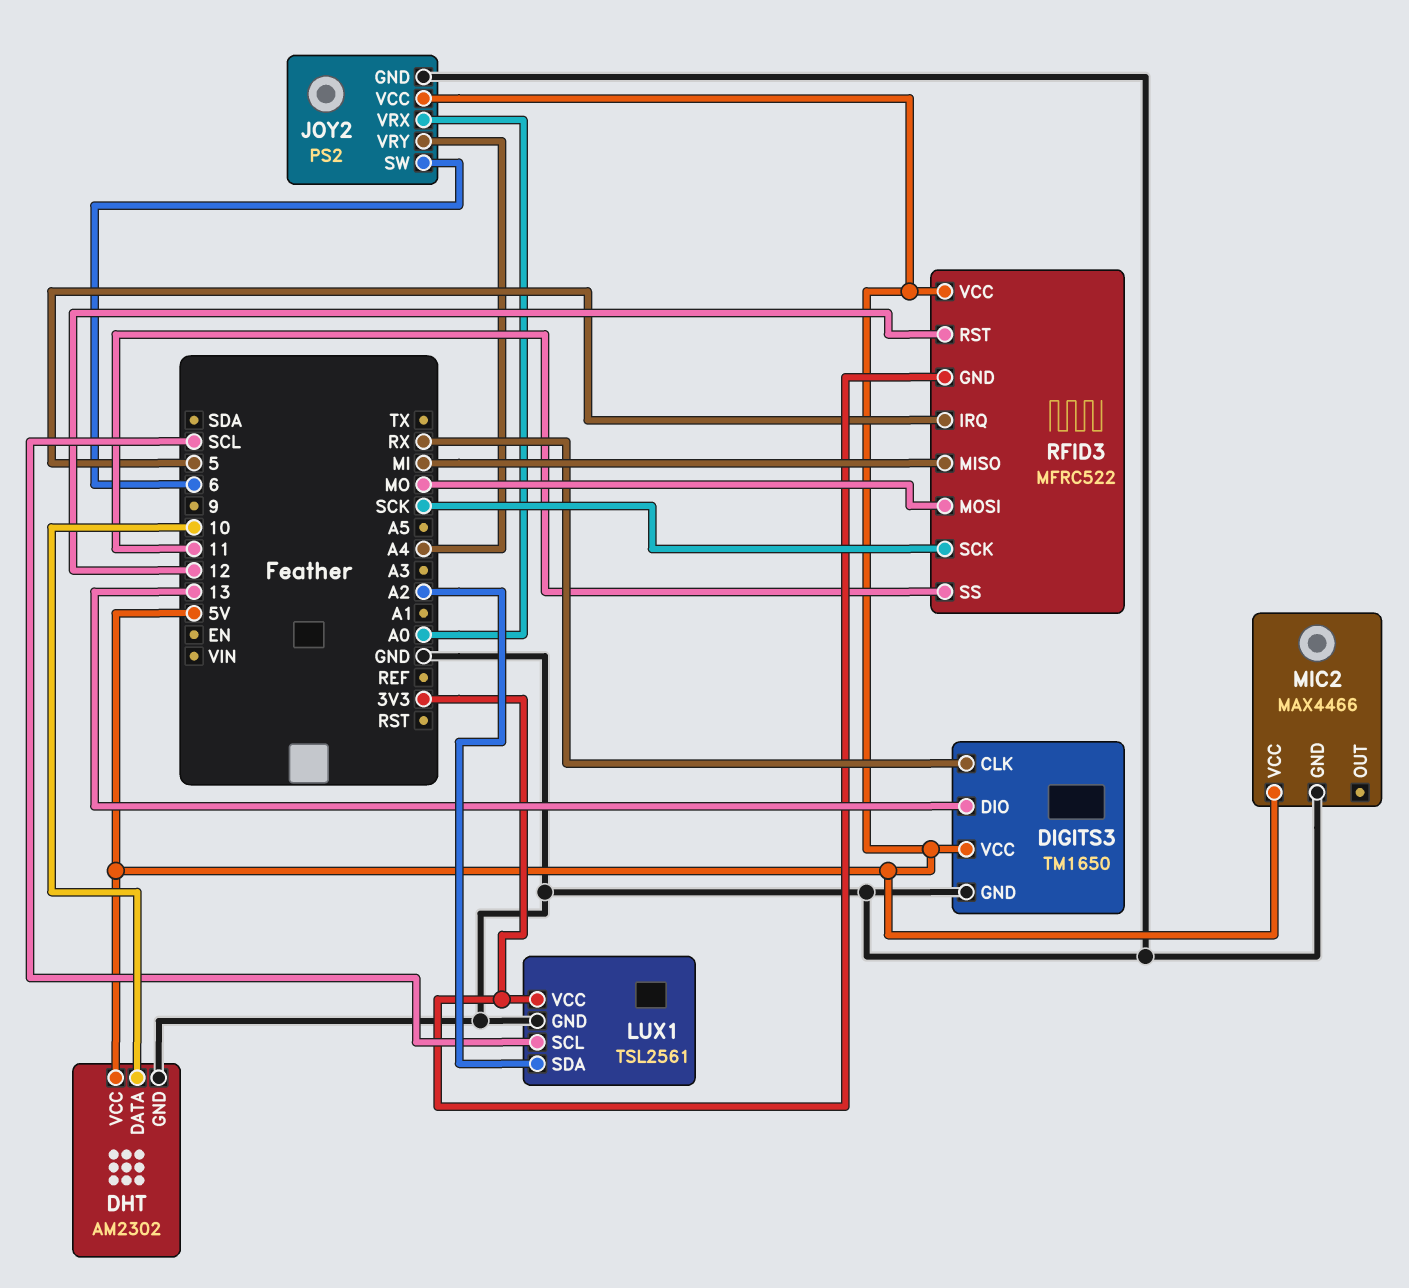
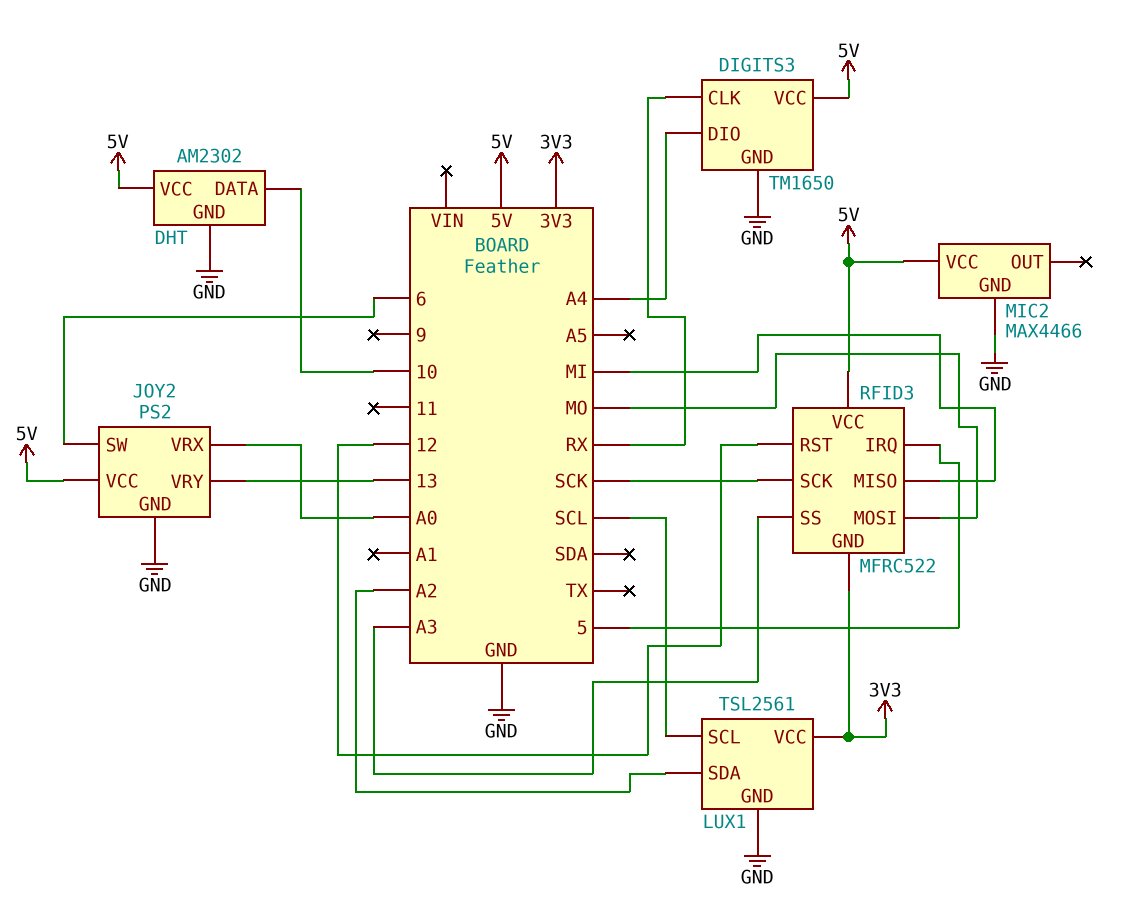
DIGITS3 pin DIO: 13 -> A4
JOY2 pin VRY: A4 -> 13
RFID3 pin SS: 11 -> A3

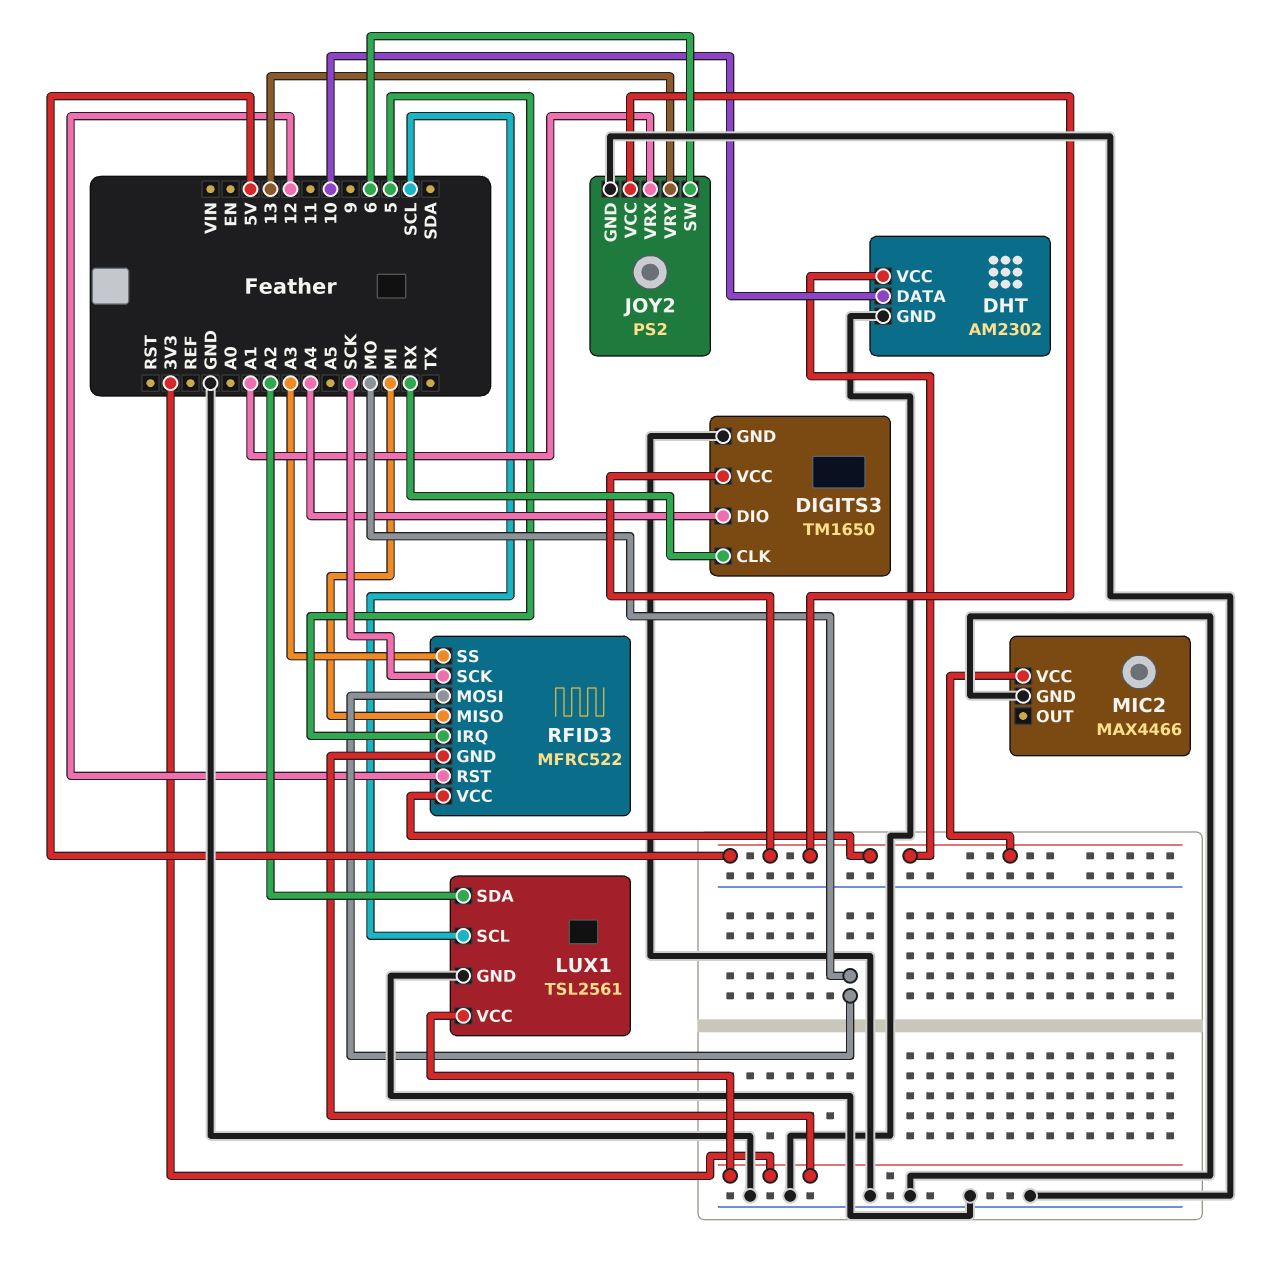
JOY2 pin VRX: A0 -> A1

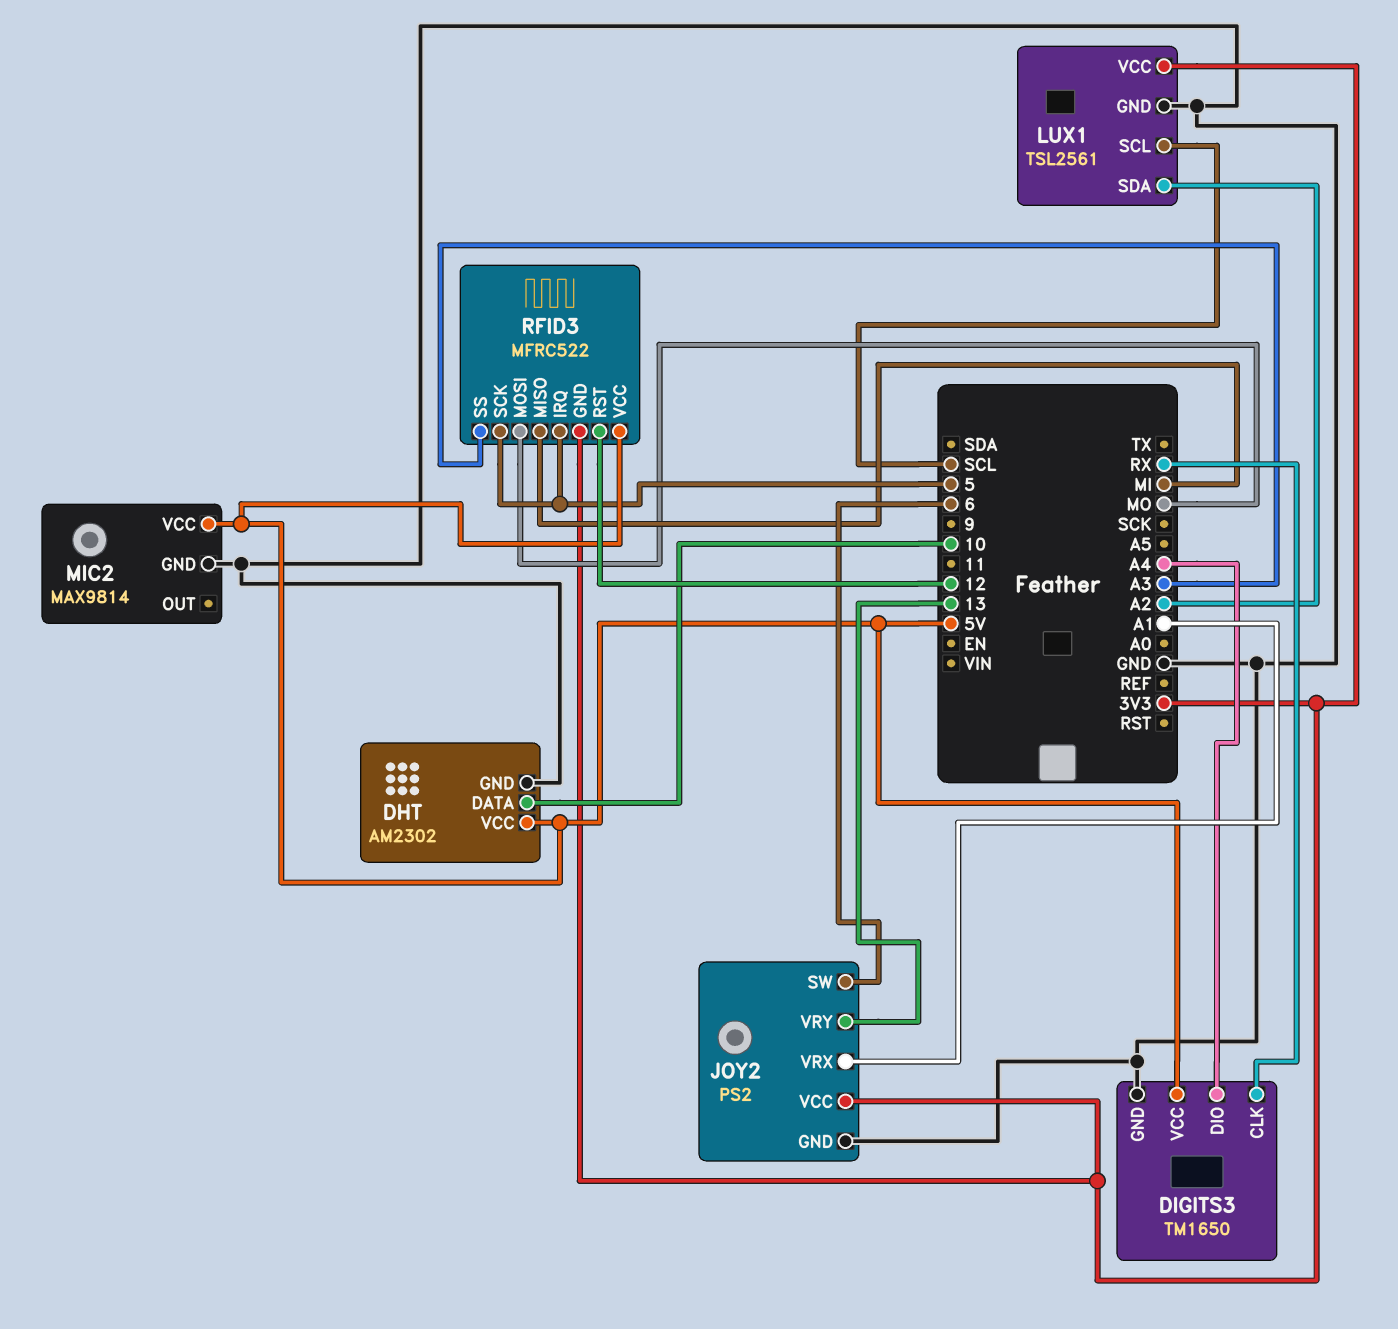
JOY2 pin VCC: 5V -> 3V3
MIC2: MAX4466 -> MAX9814
RFID3 pin SCK: SCK -> 5

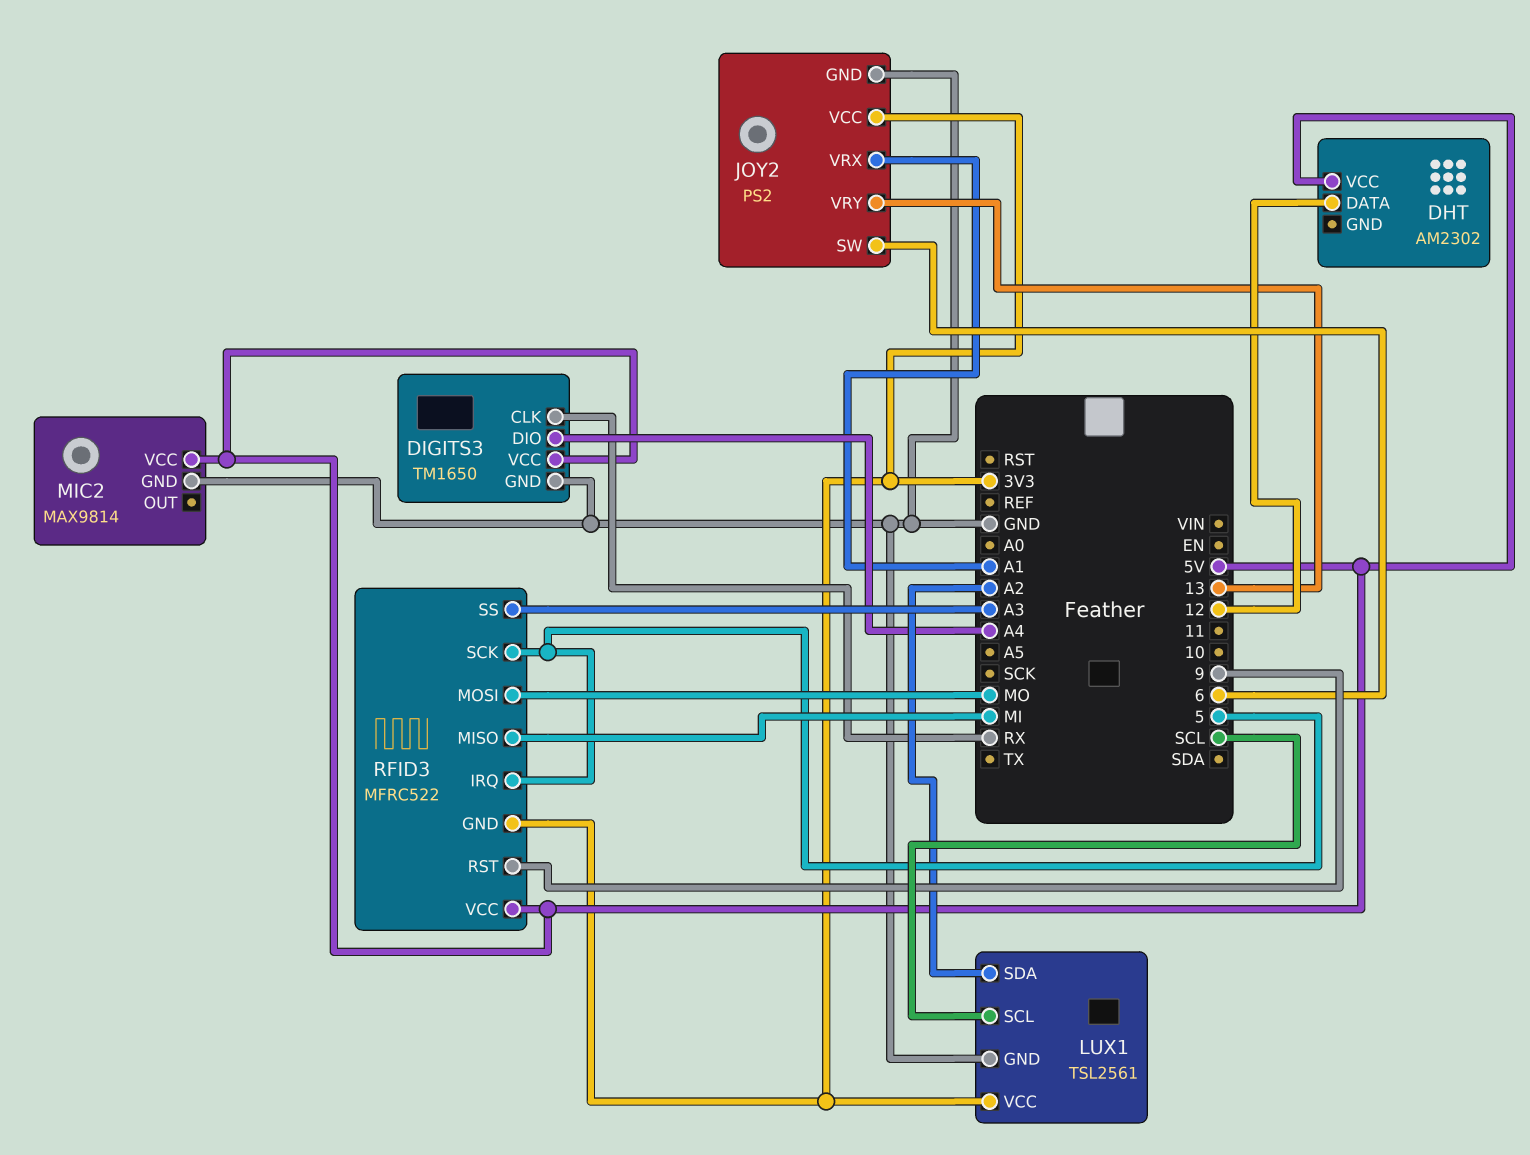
DHT pin DATA: 10 -> 12
DHT pin GND: GND -> none
RFID3 pin RST: 12 -> 9

